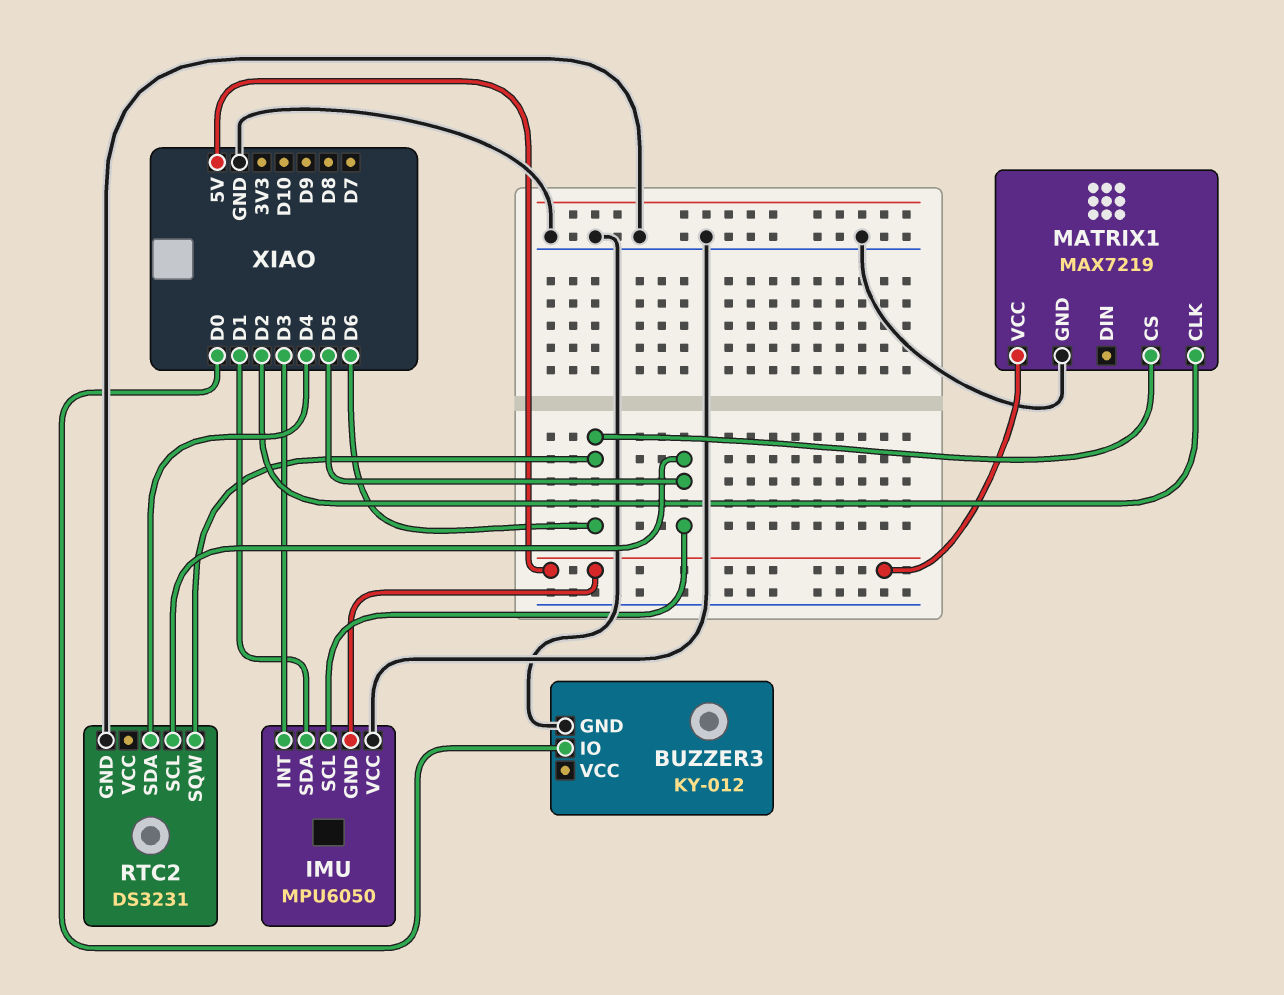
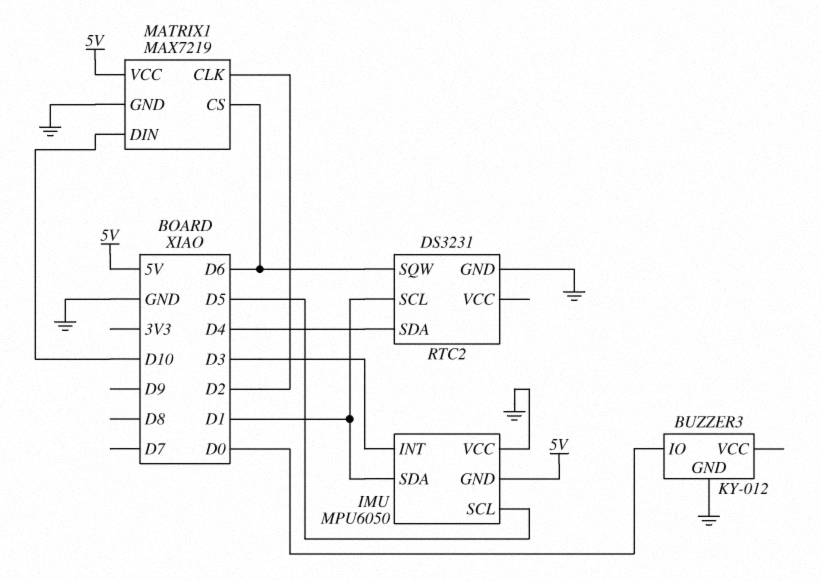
MATRIX1 pin DIN: none -> D10
RTC2 pin SCL: D5 -> D1

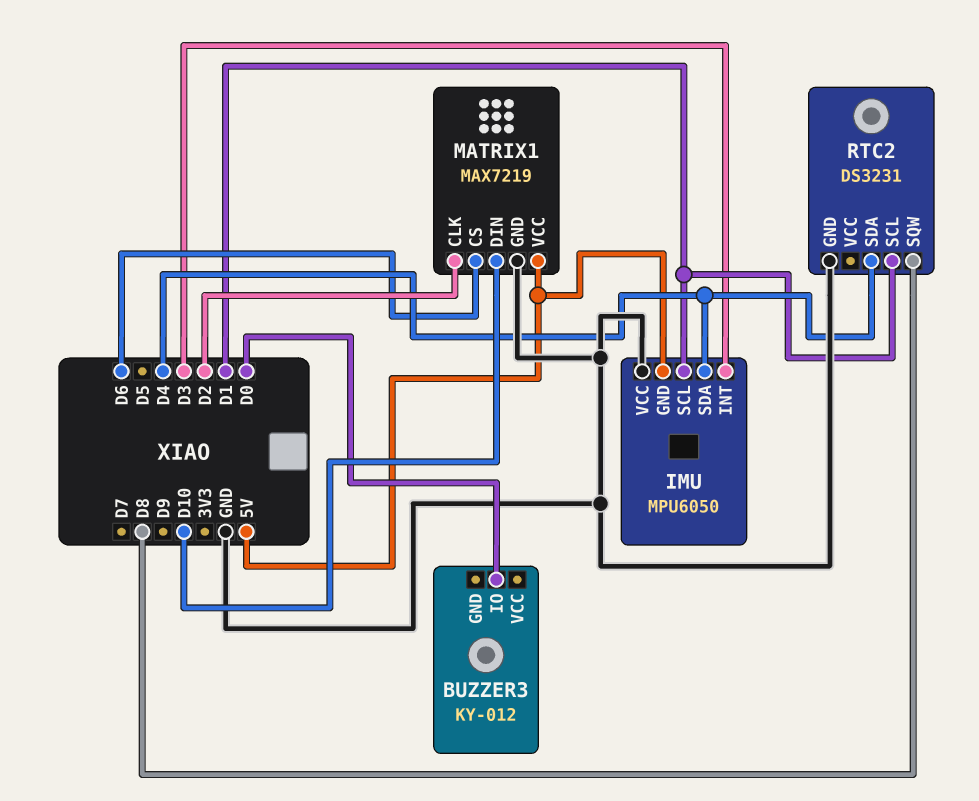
BUZZER3 pin GND: GND -> none
IMU pin SCL: D5 -> D1
IMU pin SDA: D1 -> D4
RTC2 pin SQW: D6 -> D8

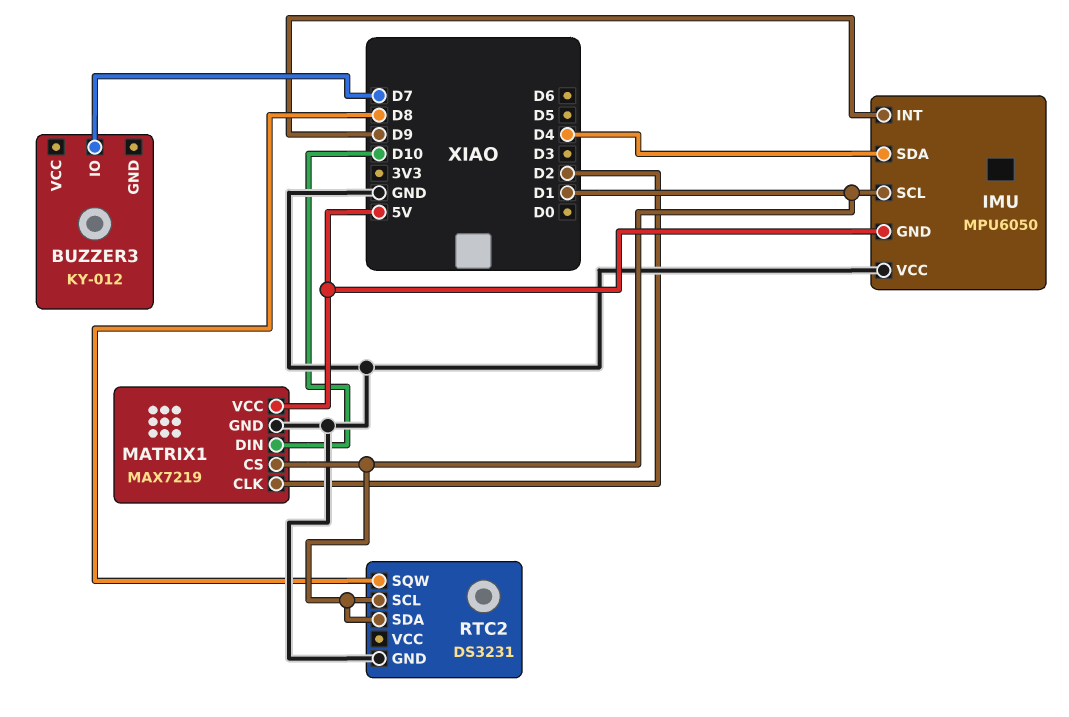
BUZZER3 pin IO: D0 -> D7
IMU pin INT: D3 -> D9
MATRIX1 pin CS: D6 -> D1
RTC2 pin SDA: D4 -> D1

